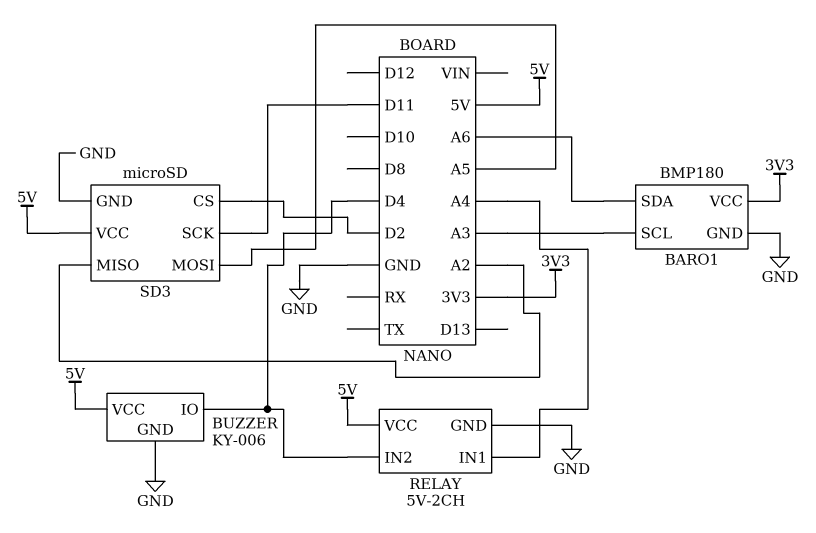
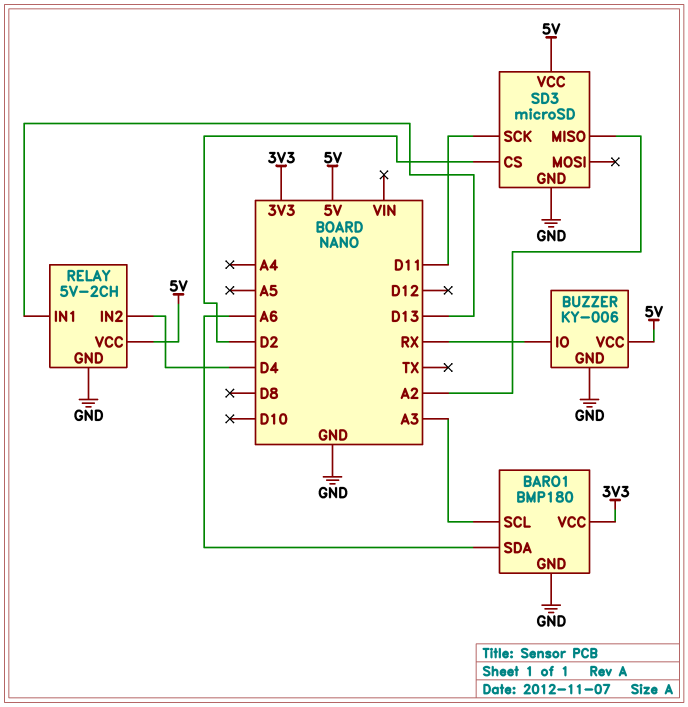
BUZZER pin IO: D4 -> RX
RELAY pin IN1: A4 -> D13
SD3 pin MOSI: A5 -> none

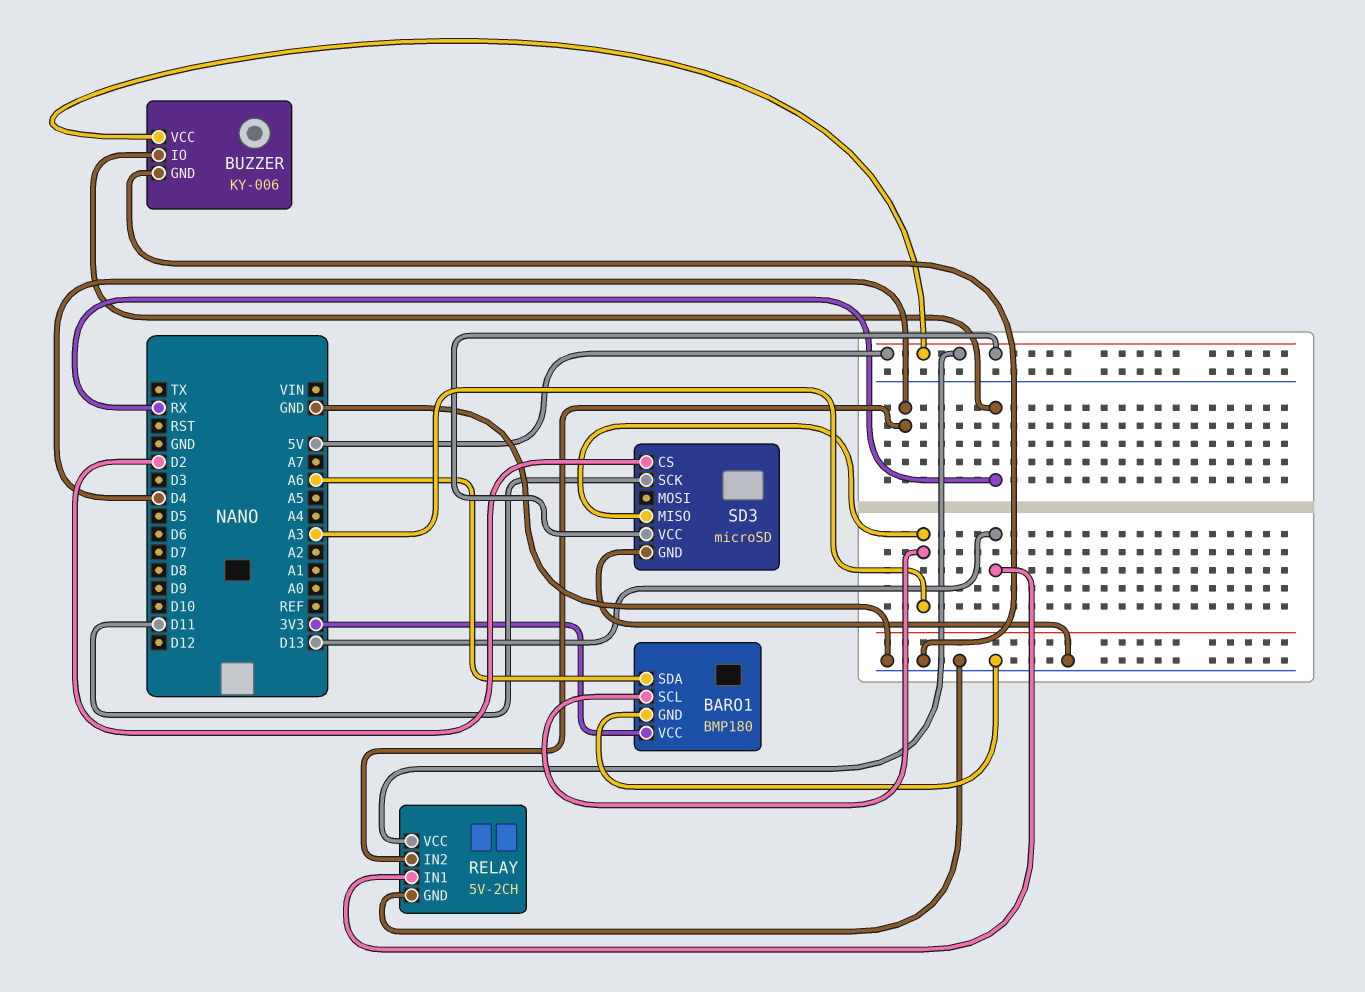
SD3 pin MISO: A2 -> A3

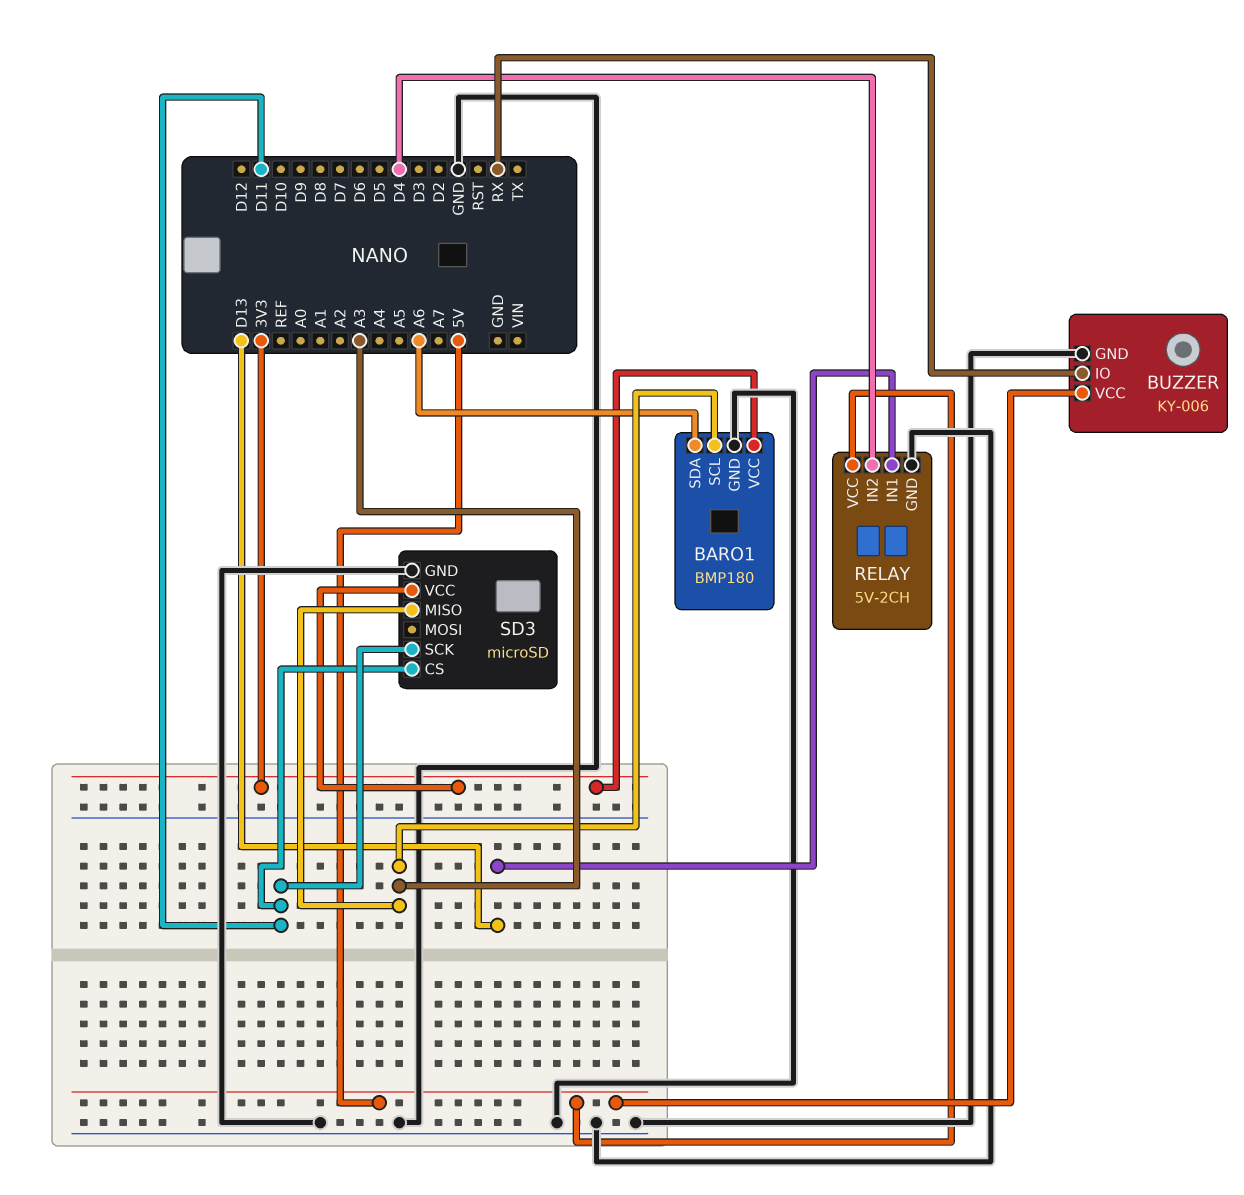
SD3 pin CS: D2 -> D11
SD3 pin VCC: 5V -> 3V3

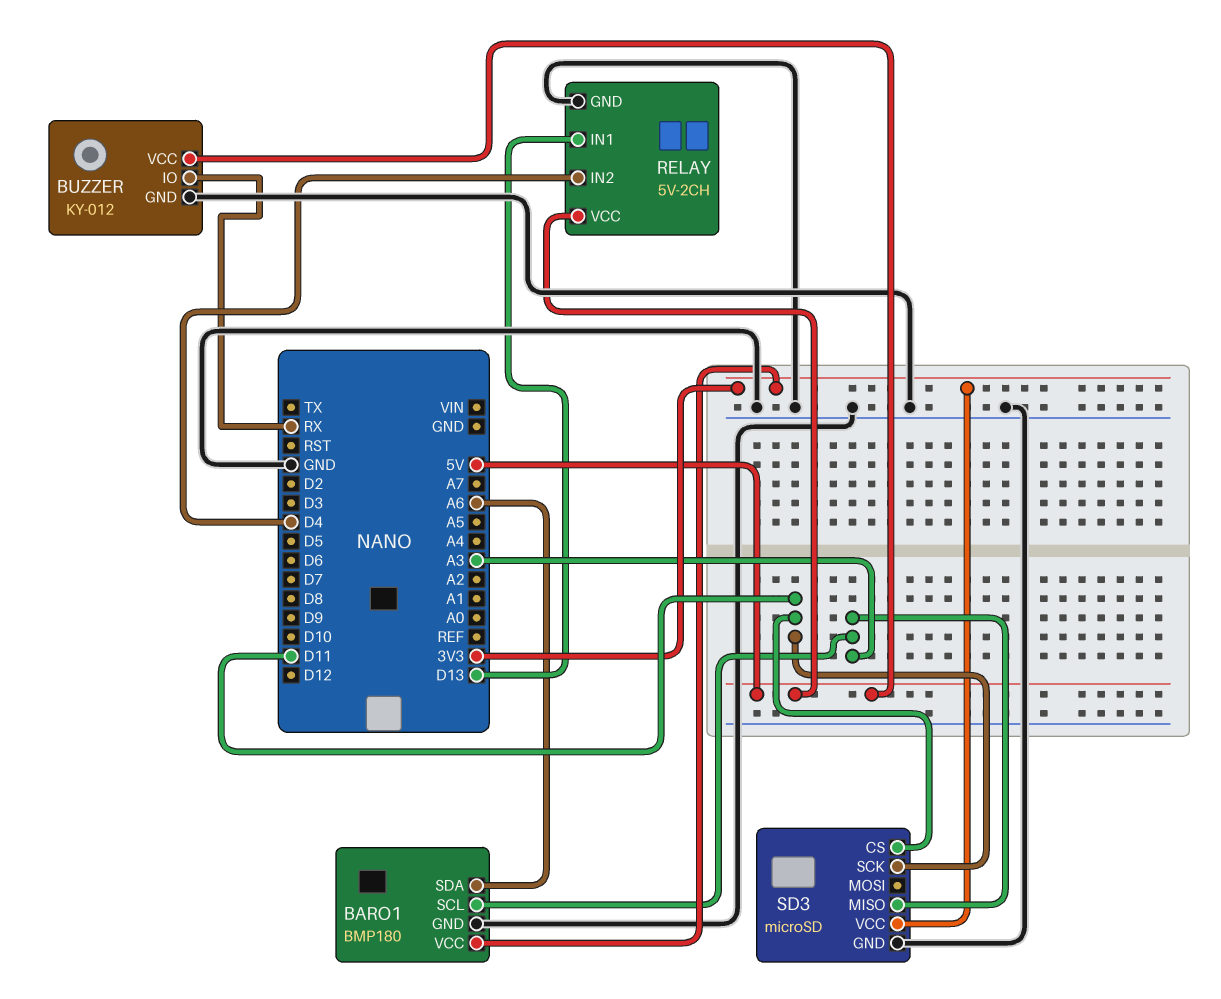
BUZZER: KY-006 -> KY-012

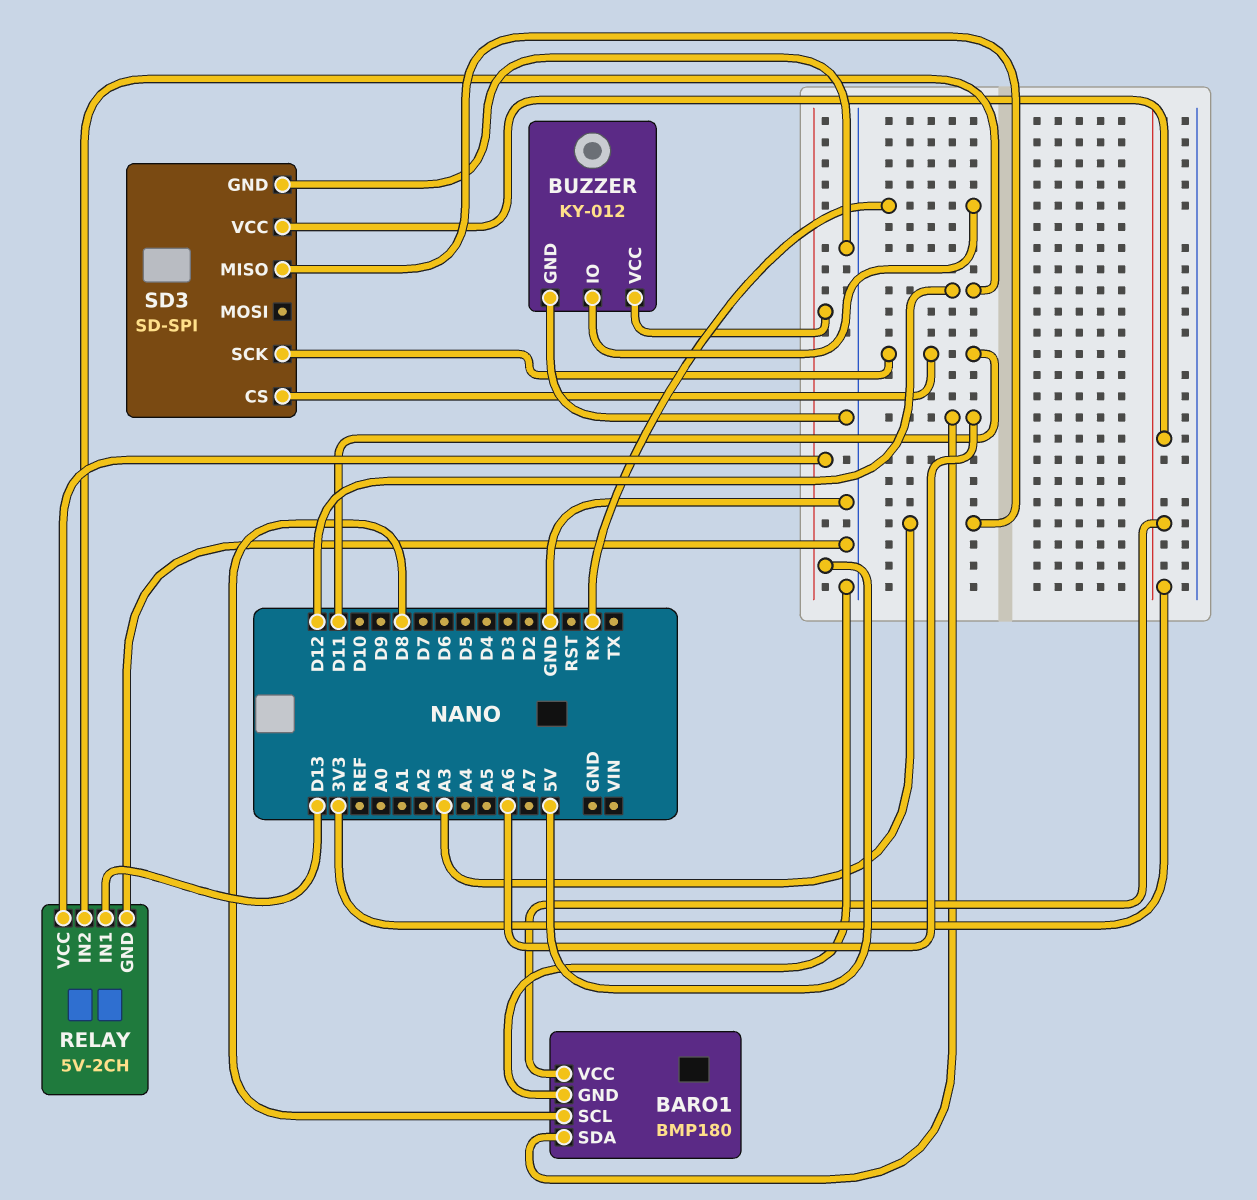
BARO1 pin SCL: A3 -> D8
RELAY pin IN2: D4 -> D12
SD3: microSD -> SD-SPI

